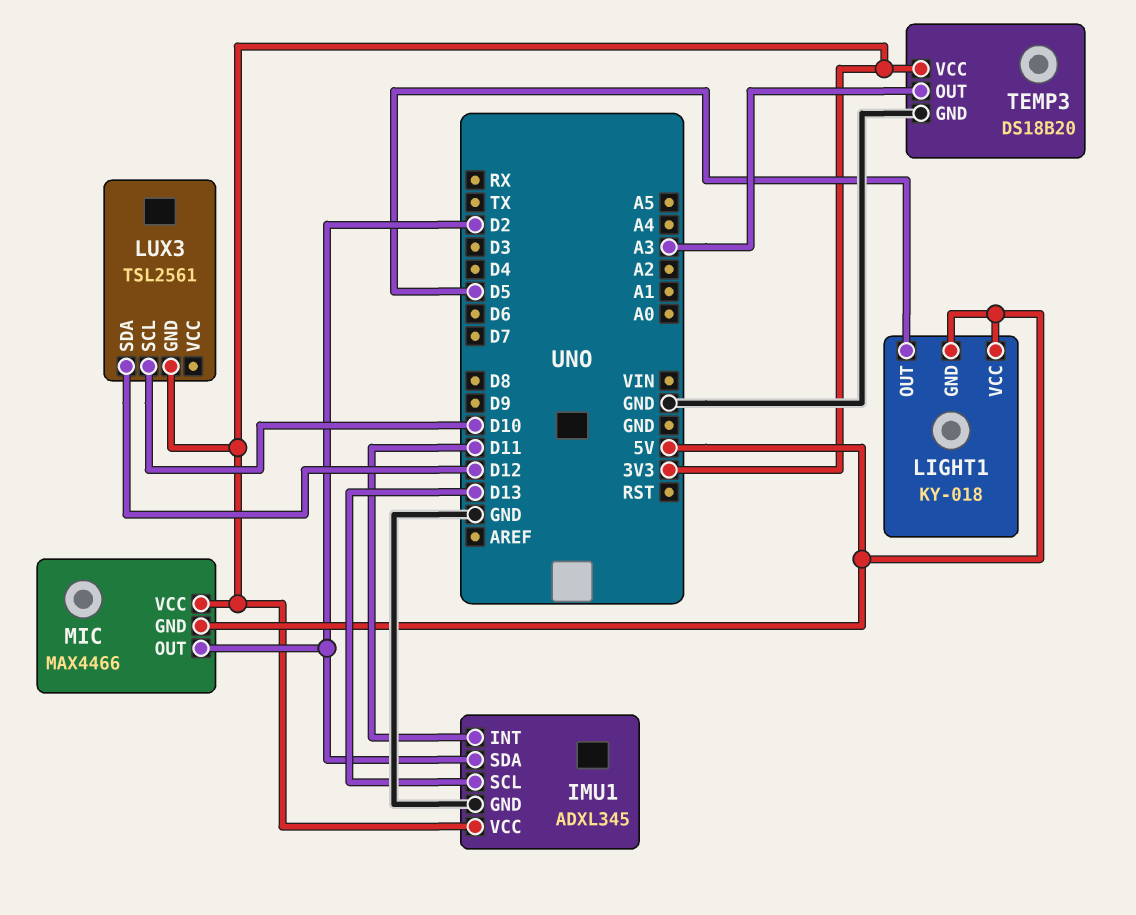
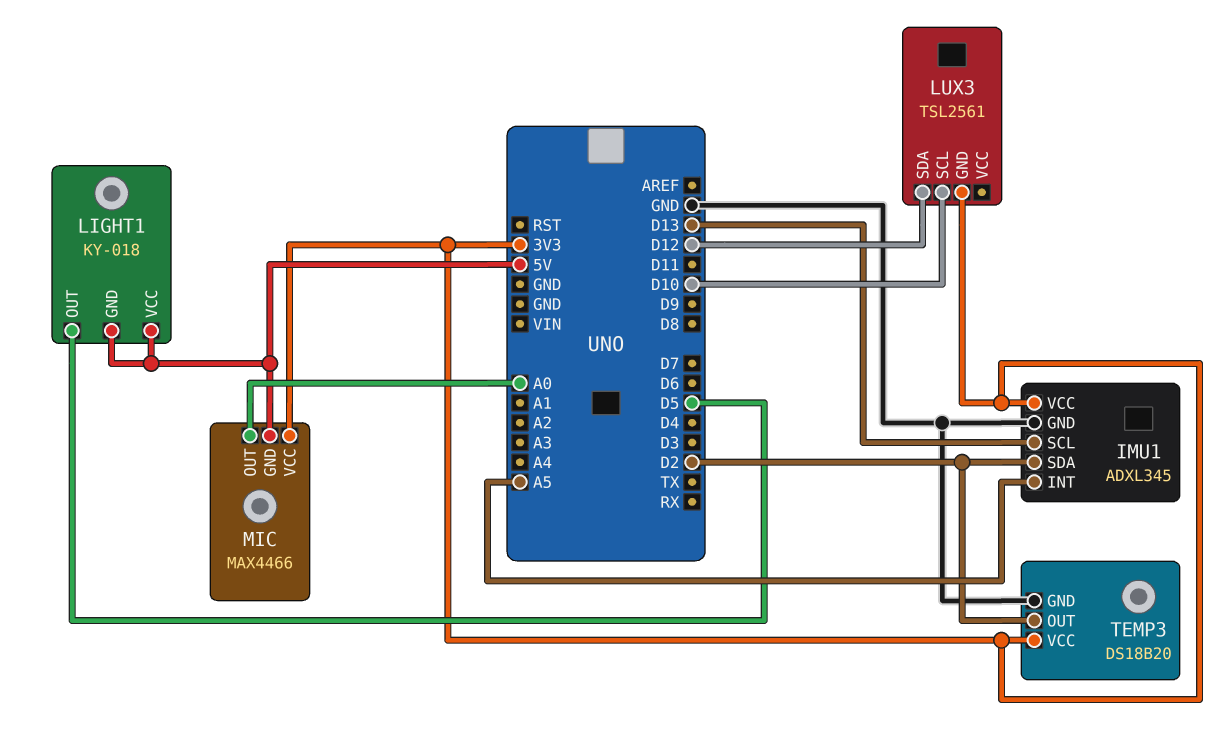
IMU1 pin INT: D11 -> A5
MIC pin OUT: D2 -> A0
TEMP3 pin OUT: A3 -> D2

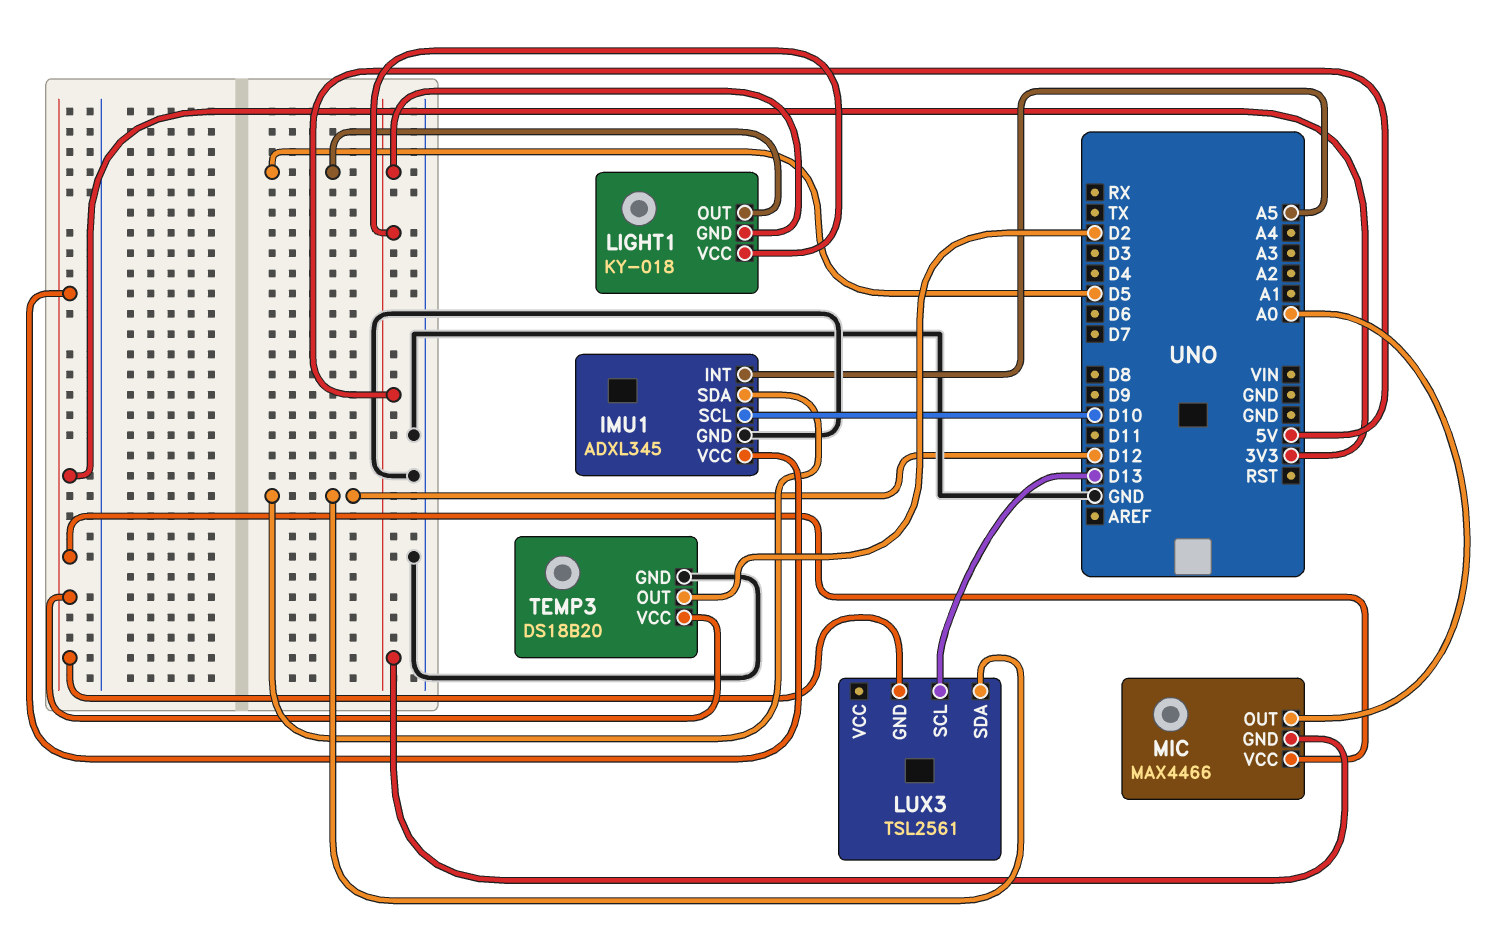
IMU1 pin SCL: D13 -> D10
IMU1 pin SDA: D2 -> D12
LUX3 pin SCL: D10 -> D13

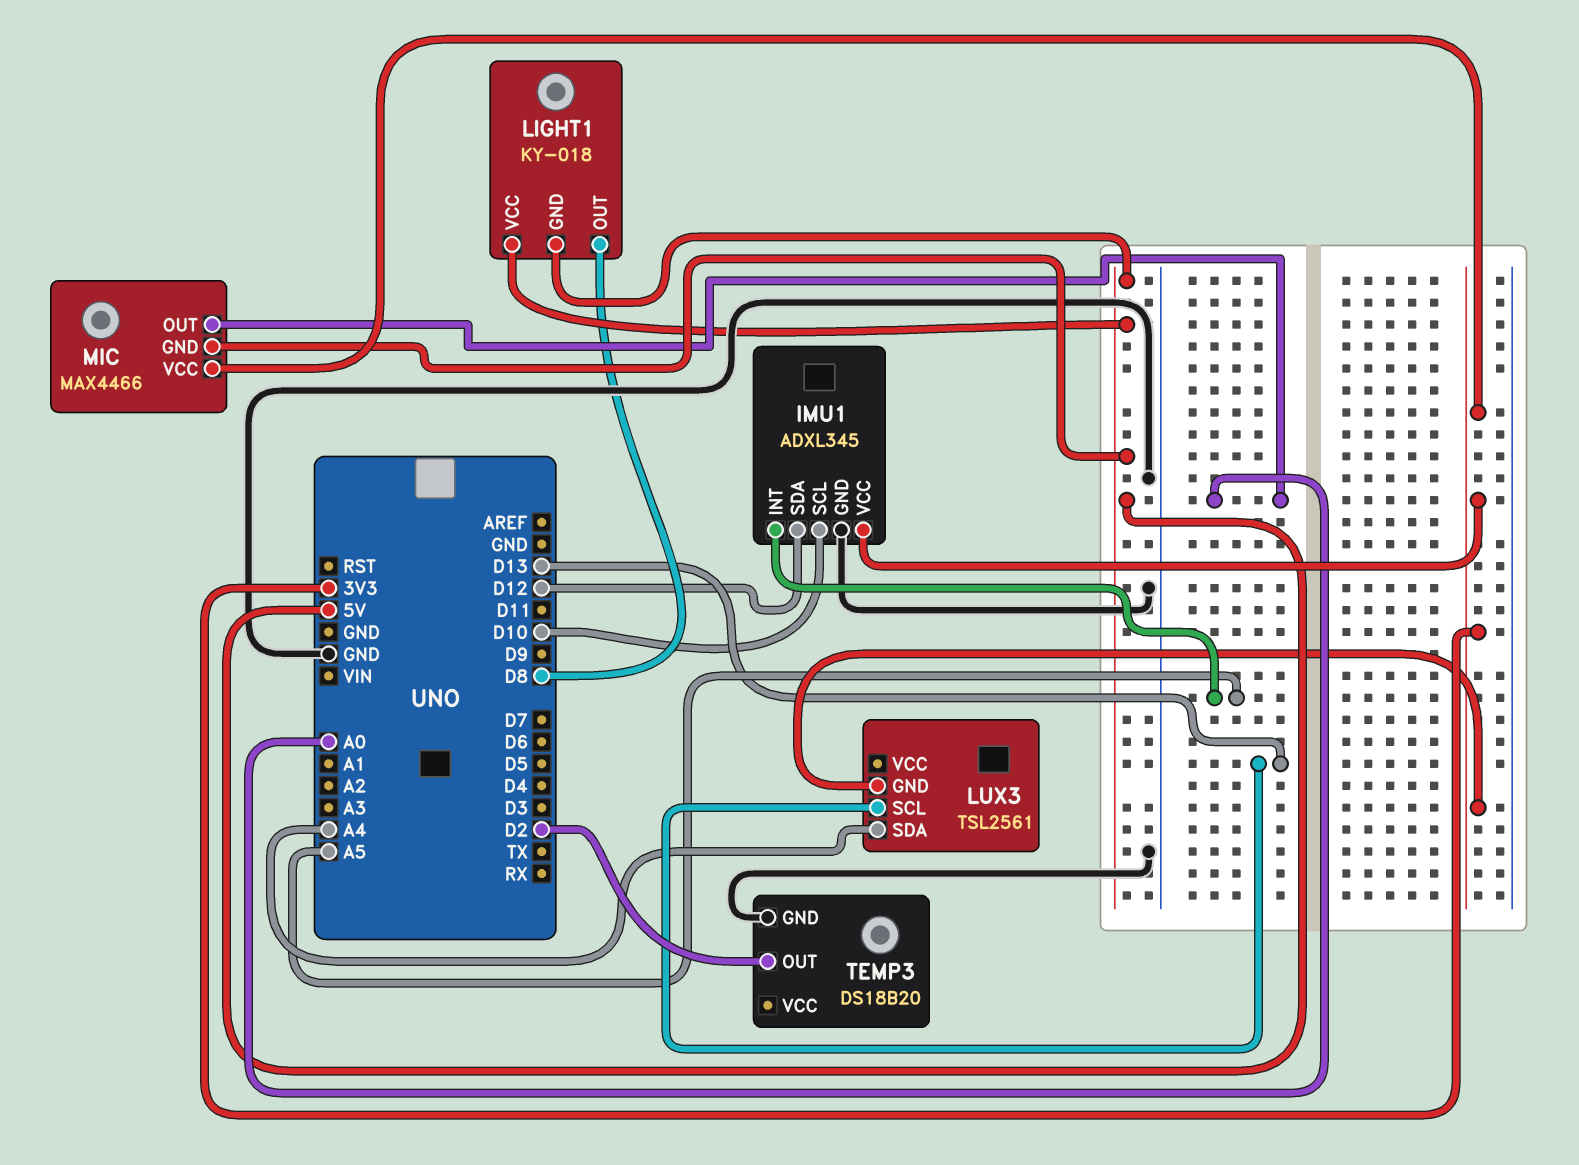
LIGHT1 pin OUT: D5 -> D8
LUX3 pin SDA: D12 -> A4
TEMP3 pin VCC: 3V3 -> none

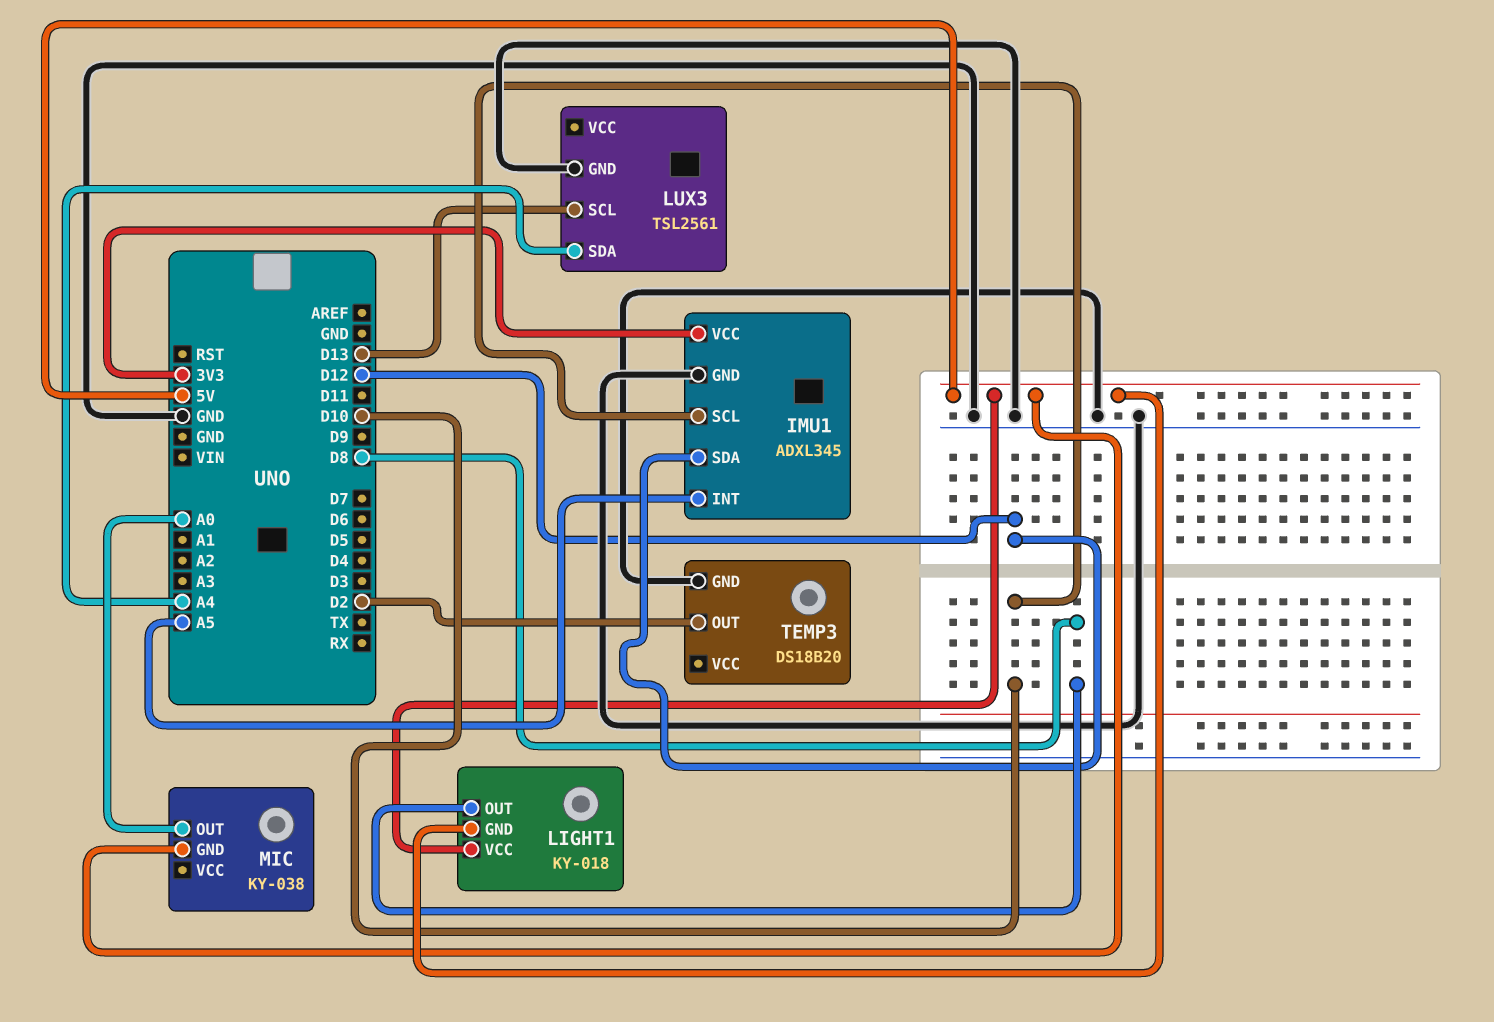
LUX3 pin GND: 3V3 -> GND
MIC: MAX4466 -> KY-038
MIC pin VCC: 3V3 -> none

